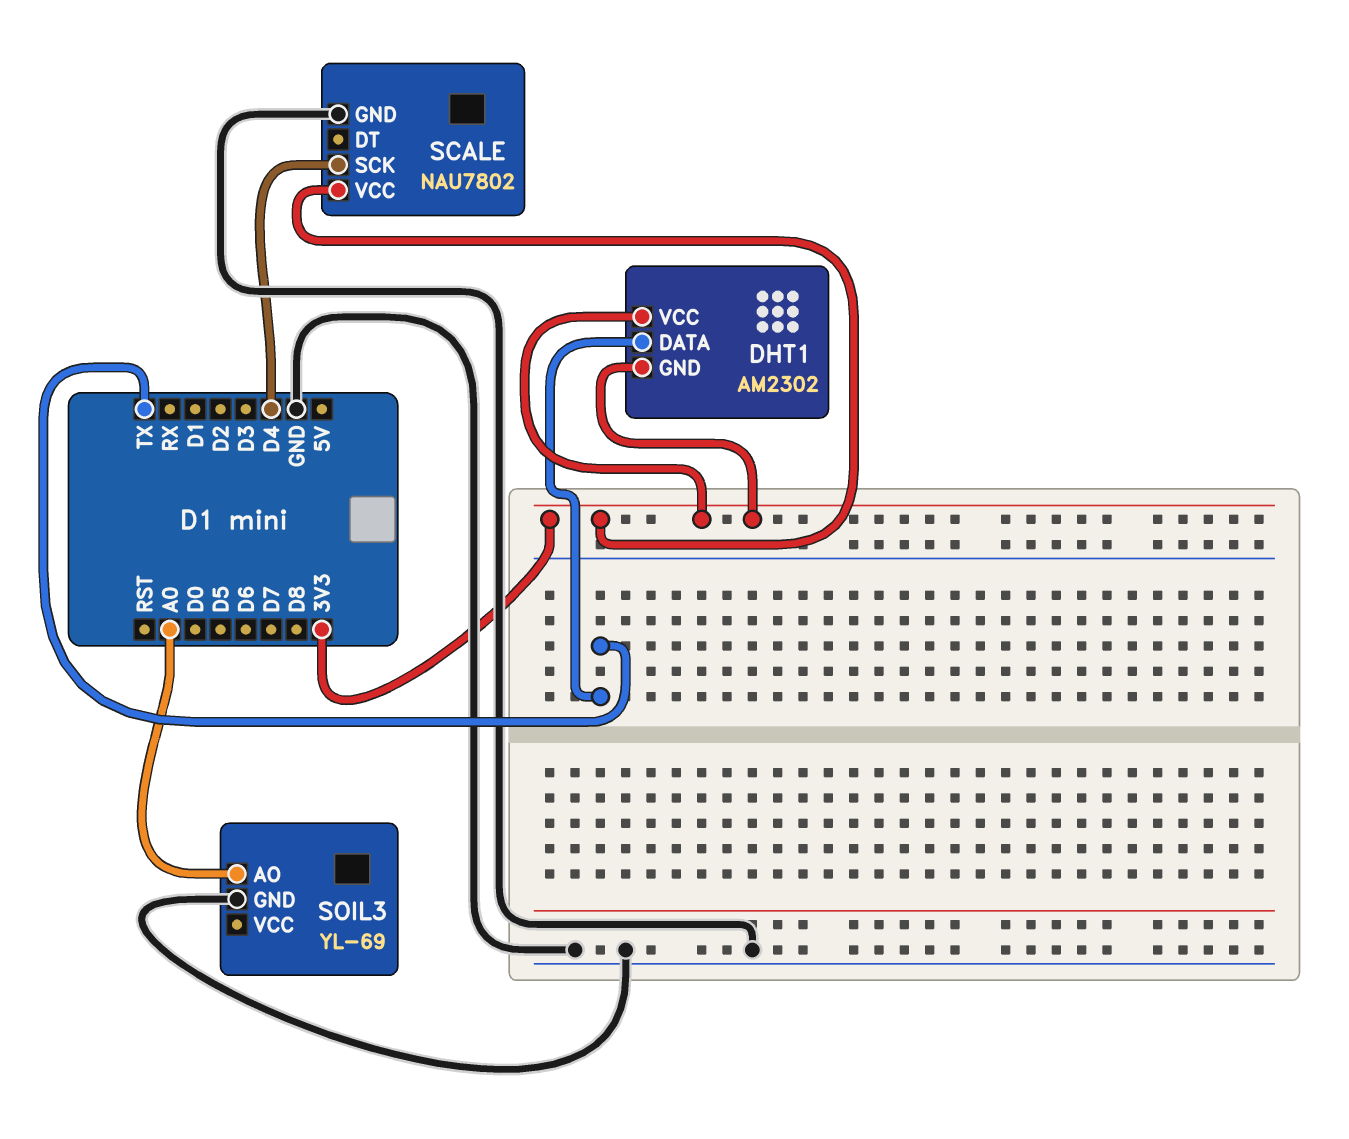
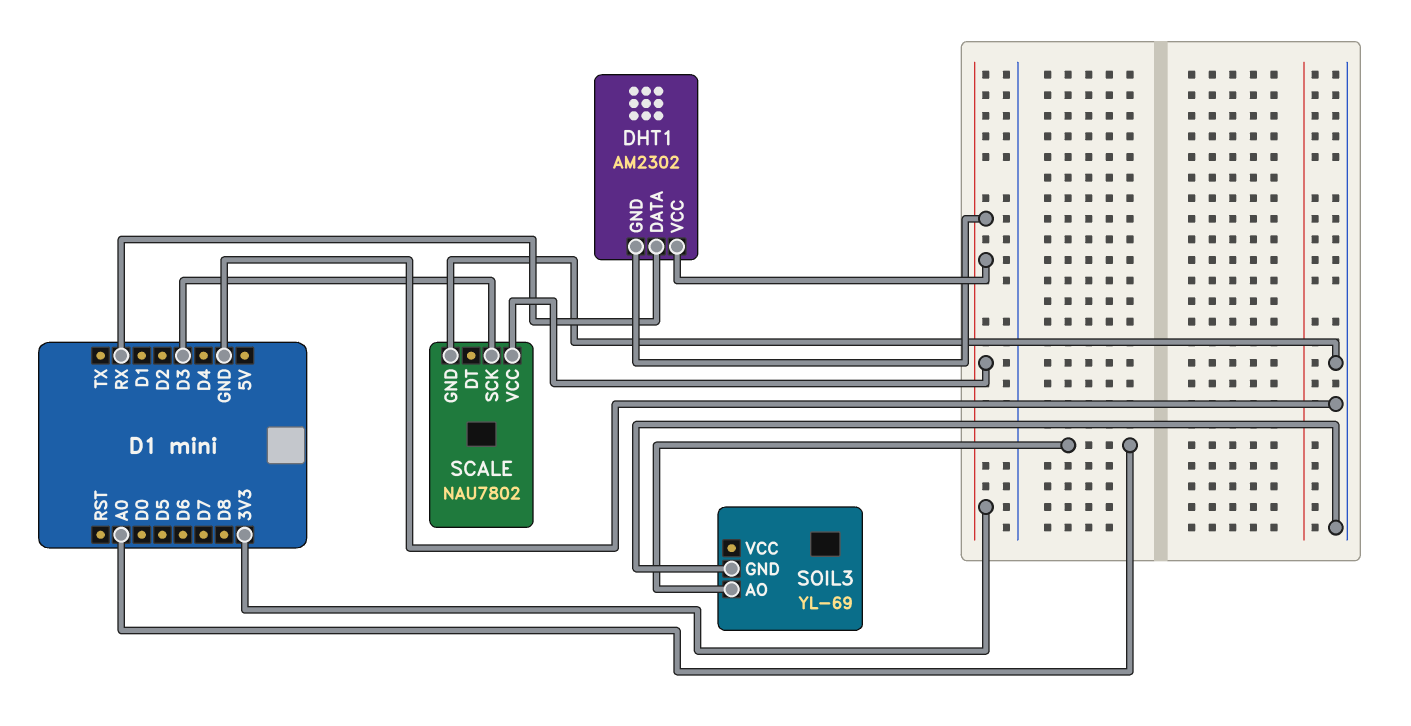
DHT1 pin DATA: TX -> RX
SCALE pin SCK: D4 -> D3

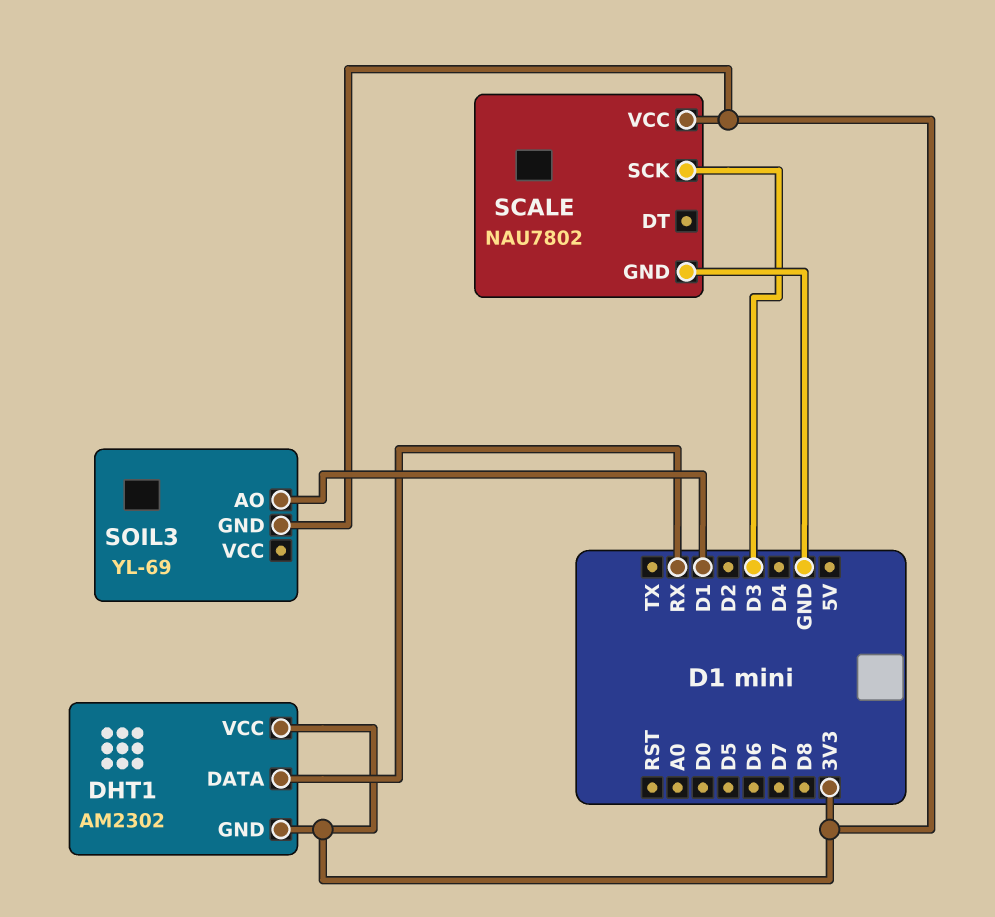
SOIL3 pin AO: A0 -> D1
SOIL3 pin GND: GND -> 3V3

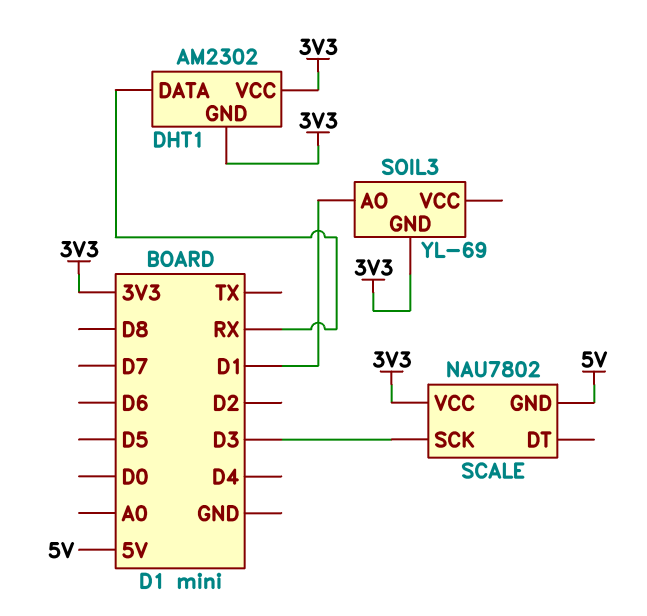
SCALE pin GND: GND -> 5V

